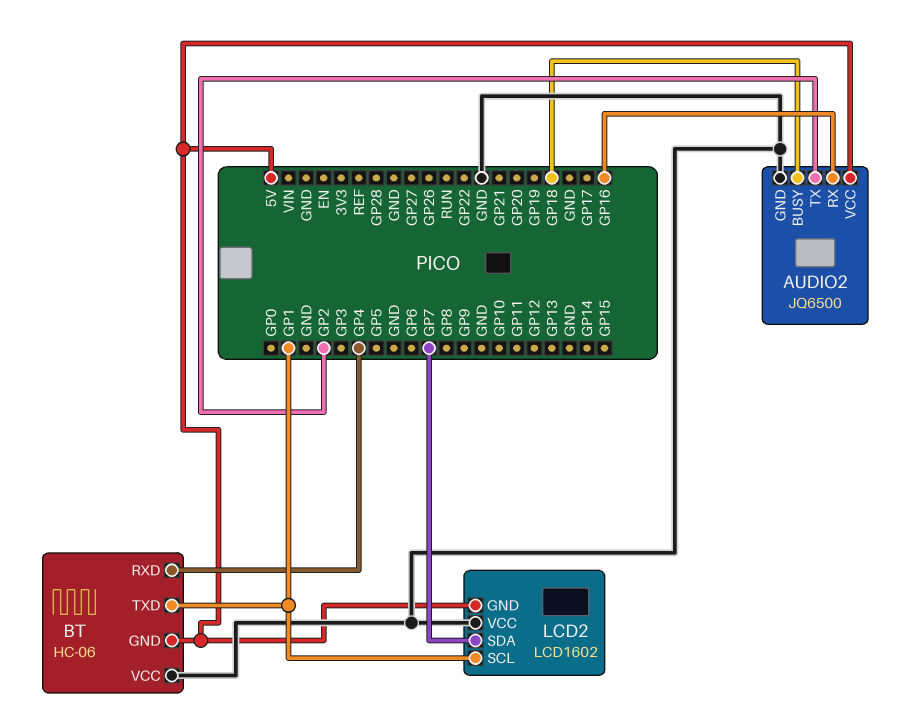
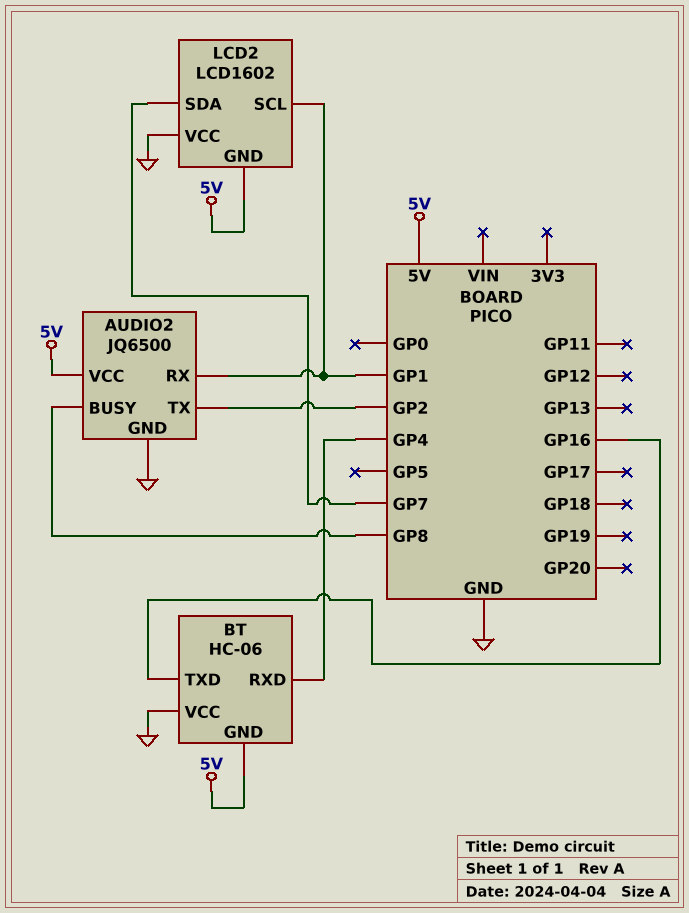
AUDIO2 pin BUSY: GP18 -> GP8
AUDIO2 pin RX: GP16 -> GP1
BT pin TXD: GP1 -> GP16

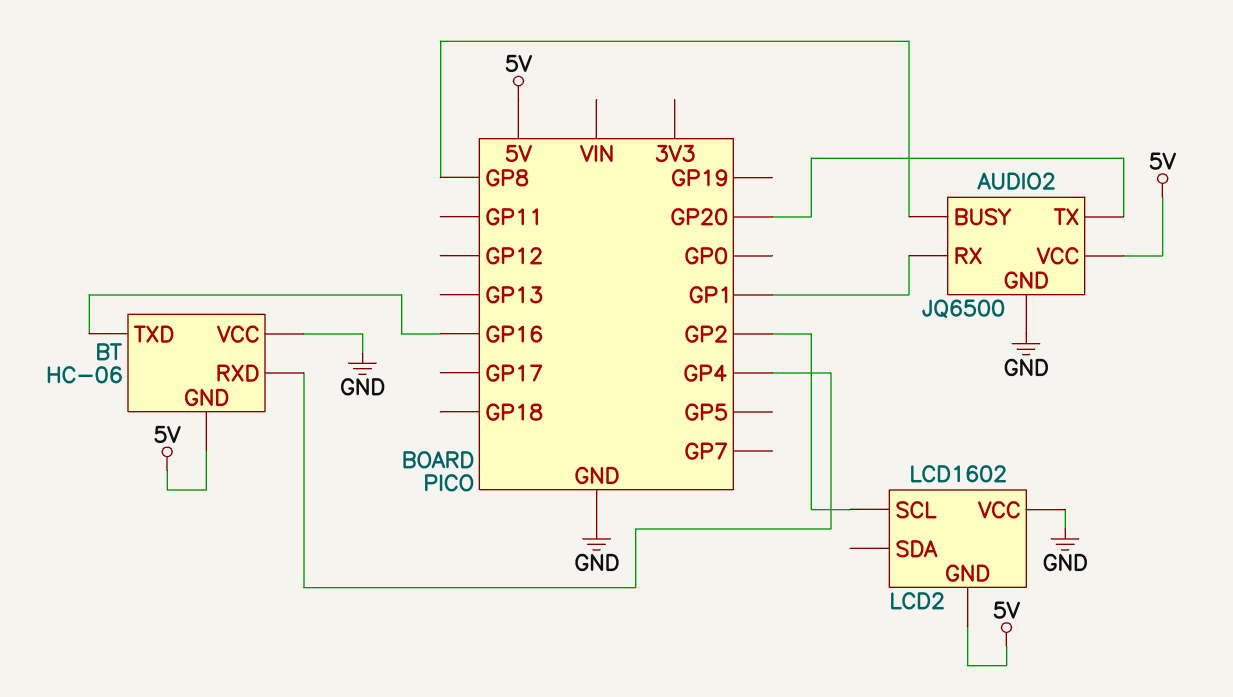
AUDIO2 pin TX: GP2 -> GP20
LCD2 pin SCL: GP1 -> GP2
LCD2 pin SDA: GP7 -> none

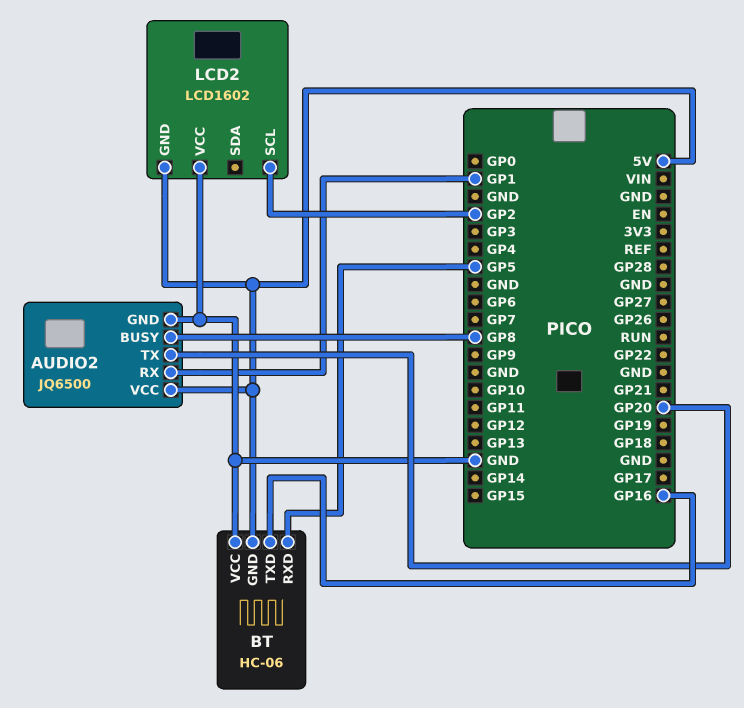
BT pin RXD: GP4 -> GP5

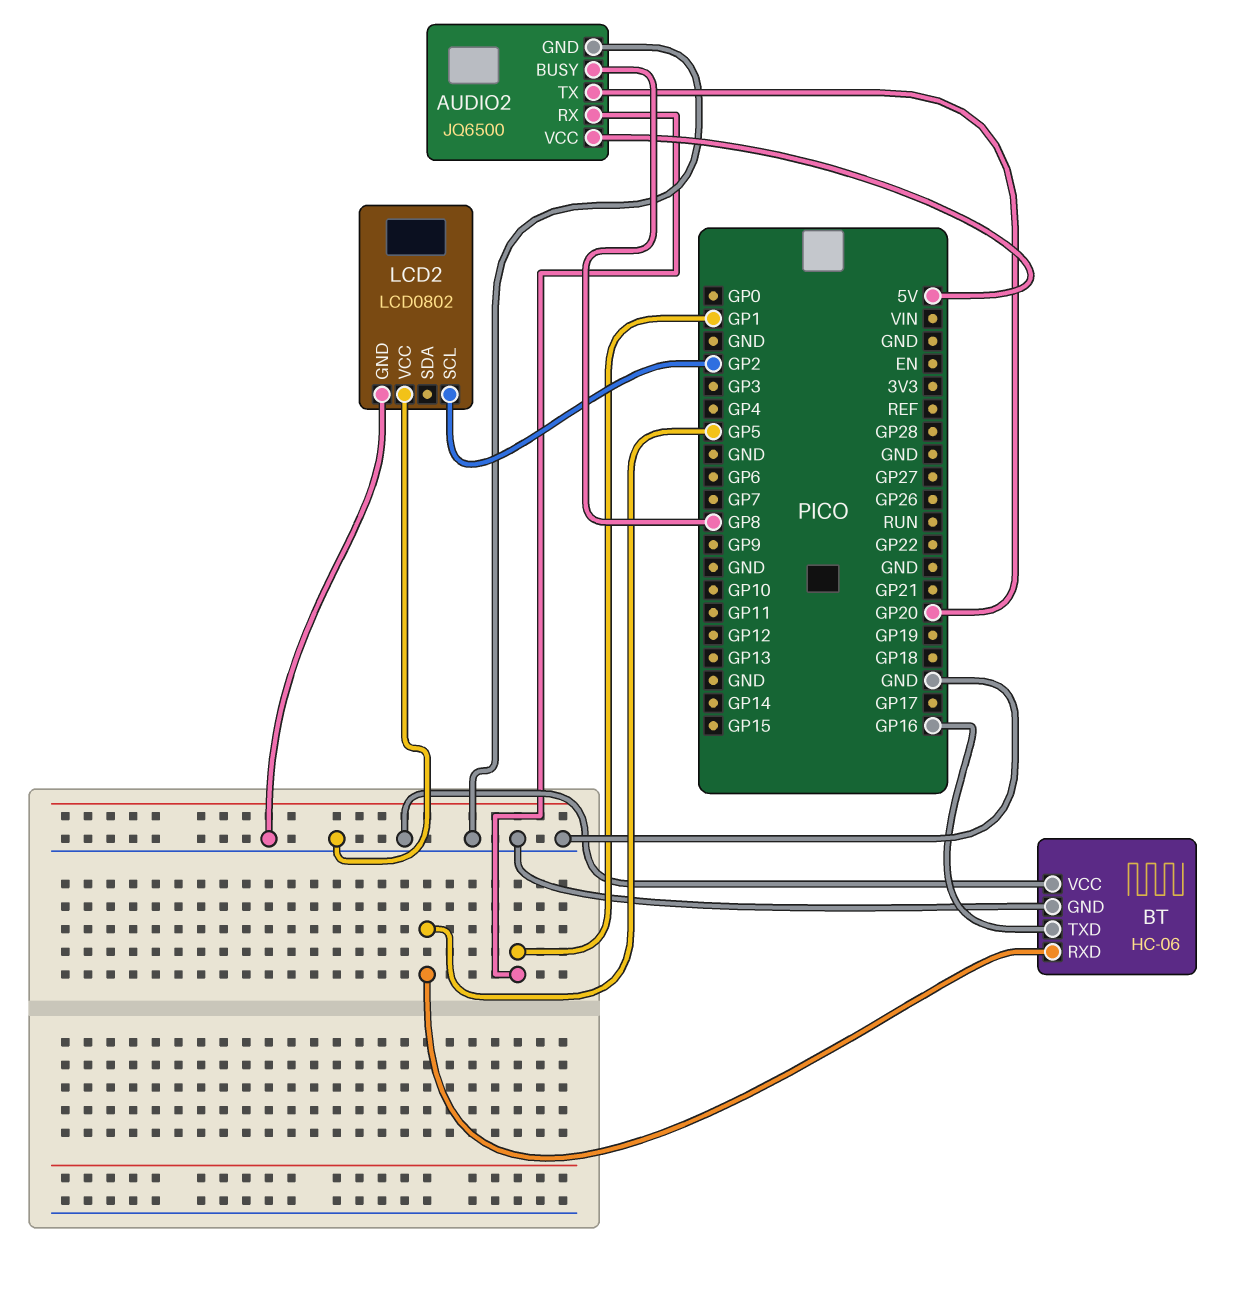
BT pin GND: 5V -> GND
LCD2: LCD1602 -> LCD0802
LCD2 pin GND: 5V -> GND

